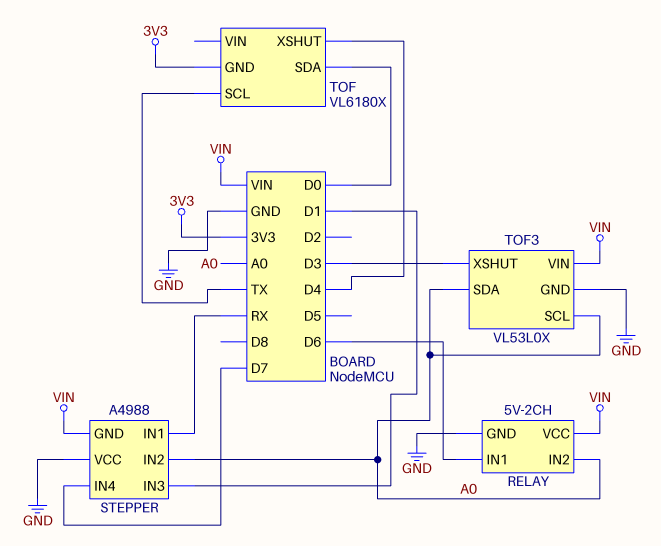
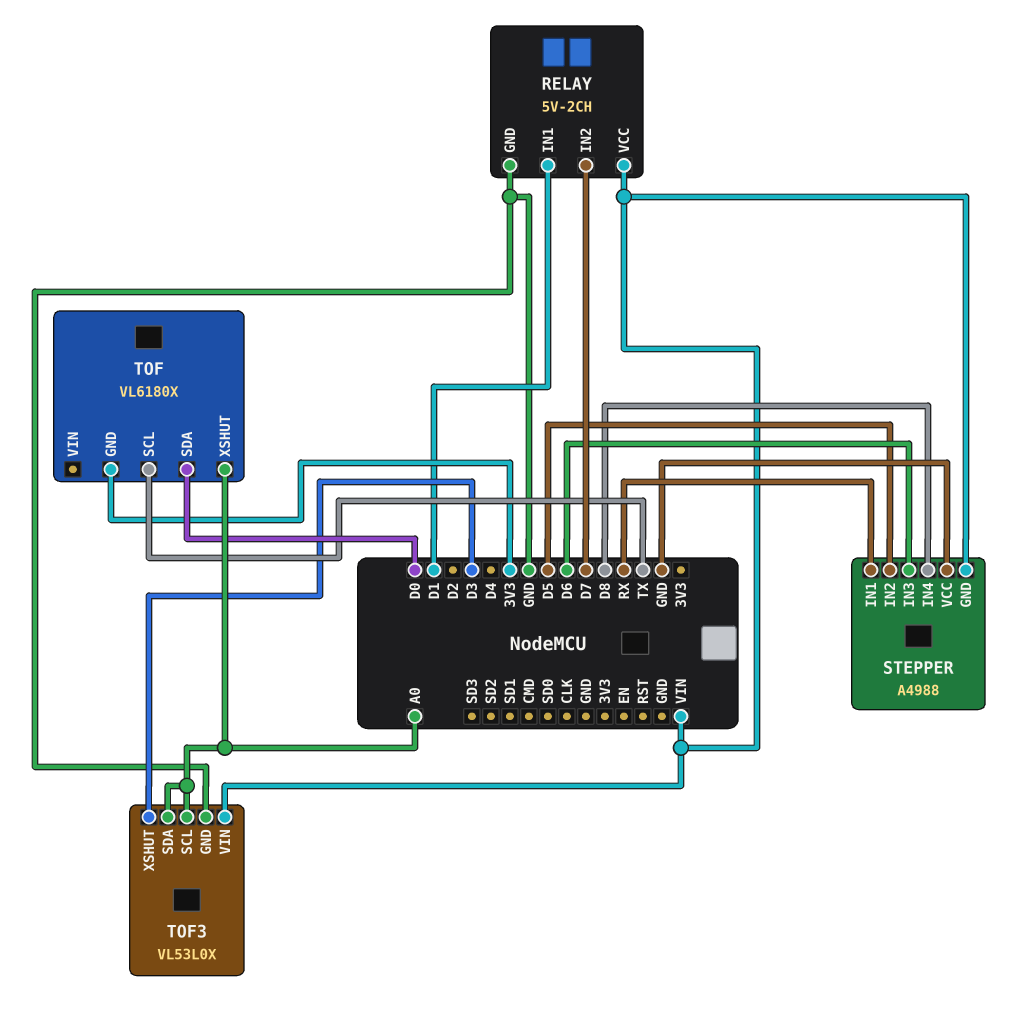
RELAY pin IN1: D6 -> D1
RELAY pin IN2: A0 -> D7
STEPPER pin IN2: A0 -> D5
STEPPER pin IN3: D1 -> D6
STEPPER pin IN4: D7 -> D8
TOF pin XSHUT: D4 -> A0

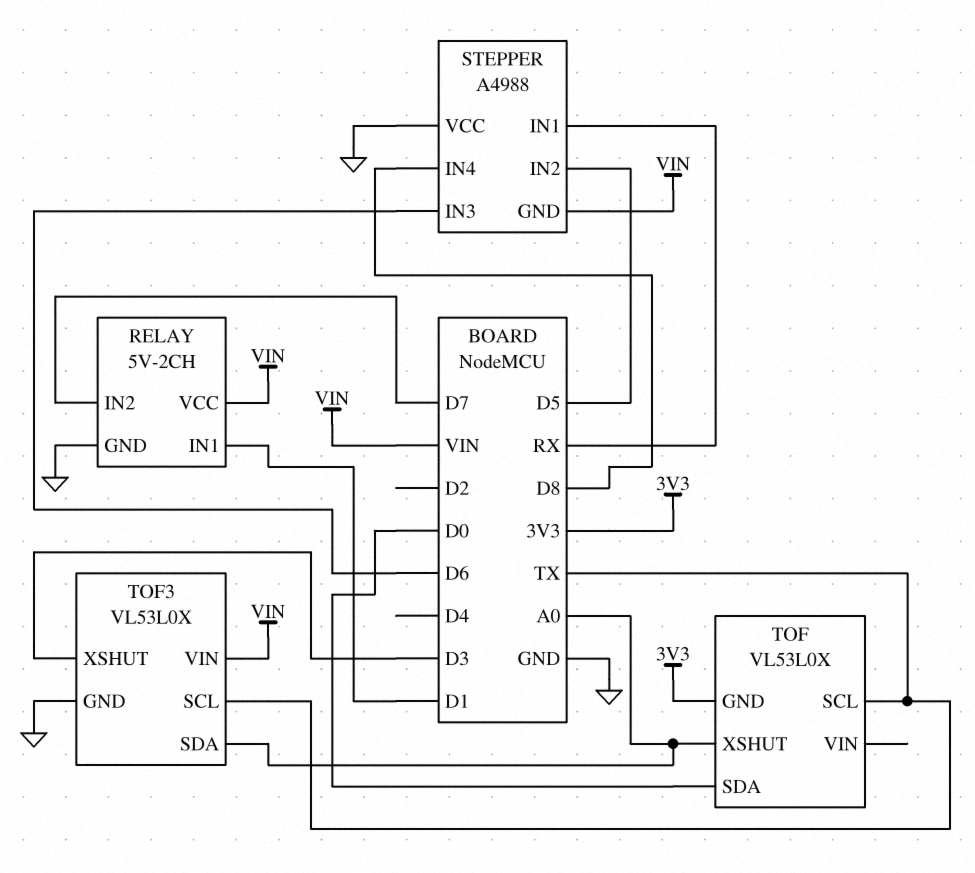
TOF: VL6180X -> VL53L0X
TOF3 pin SCL: A0 -> TX

